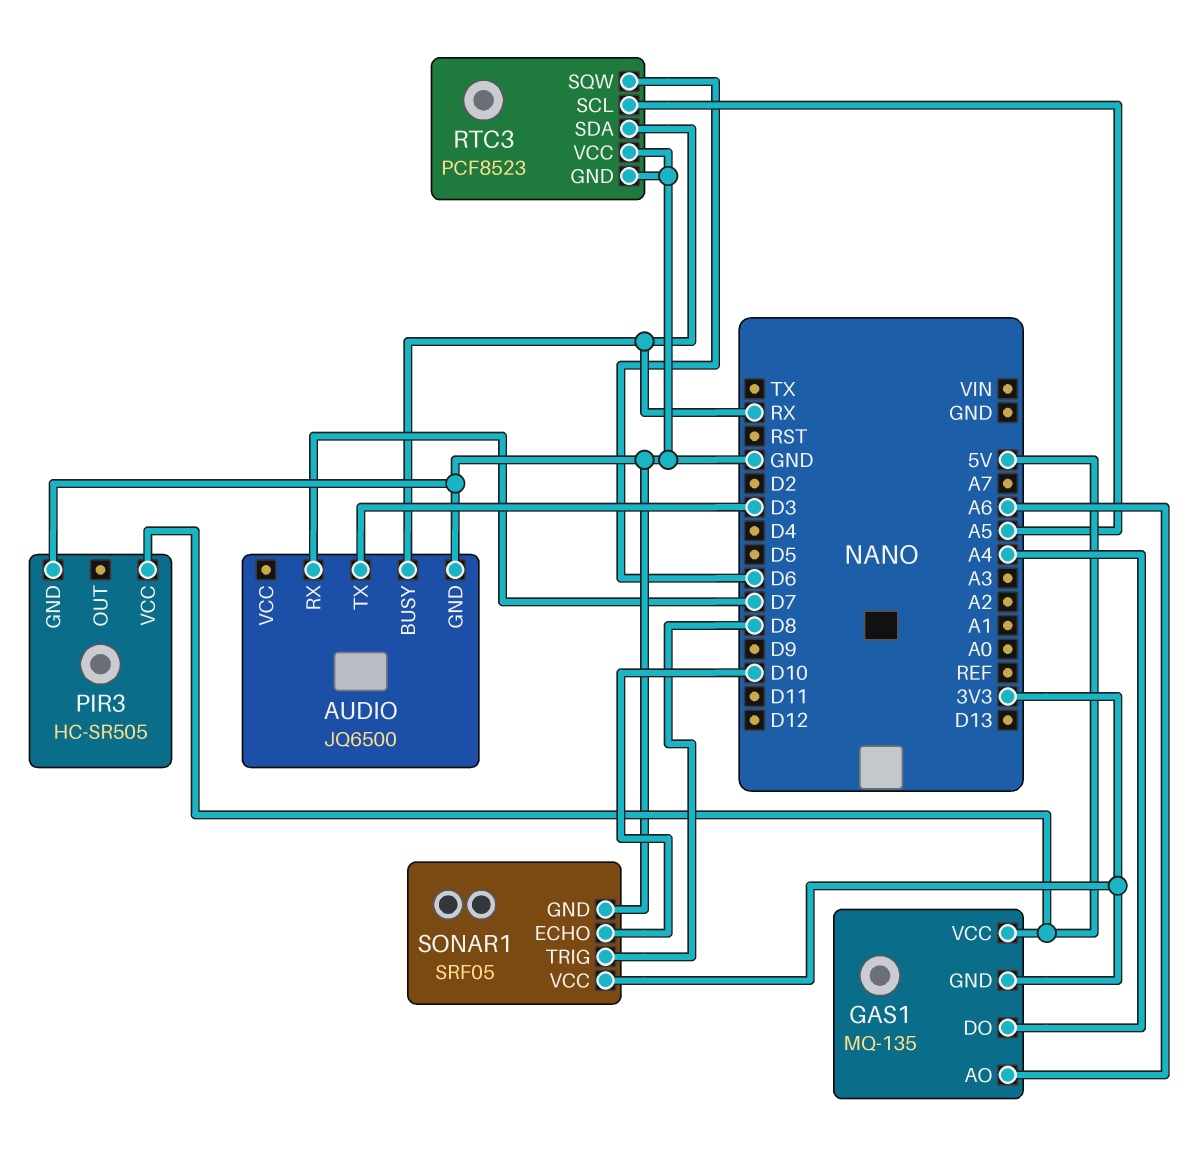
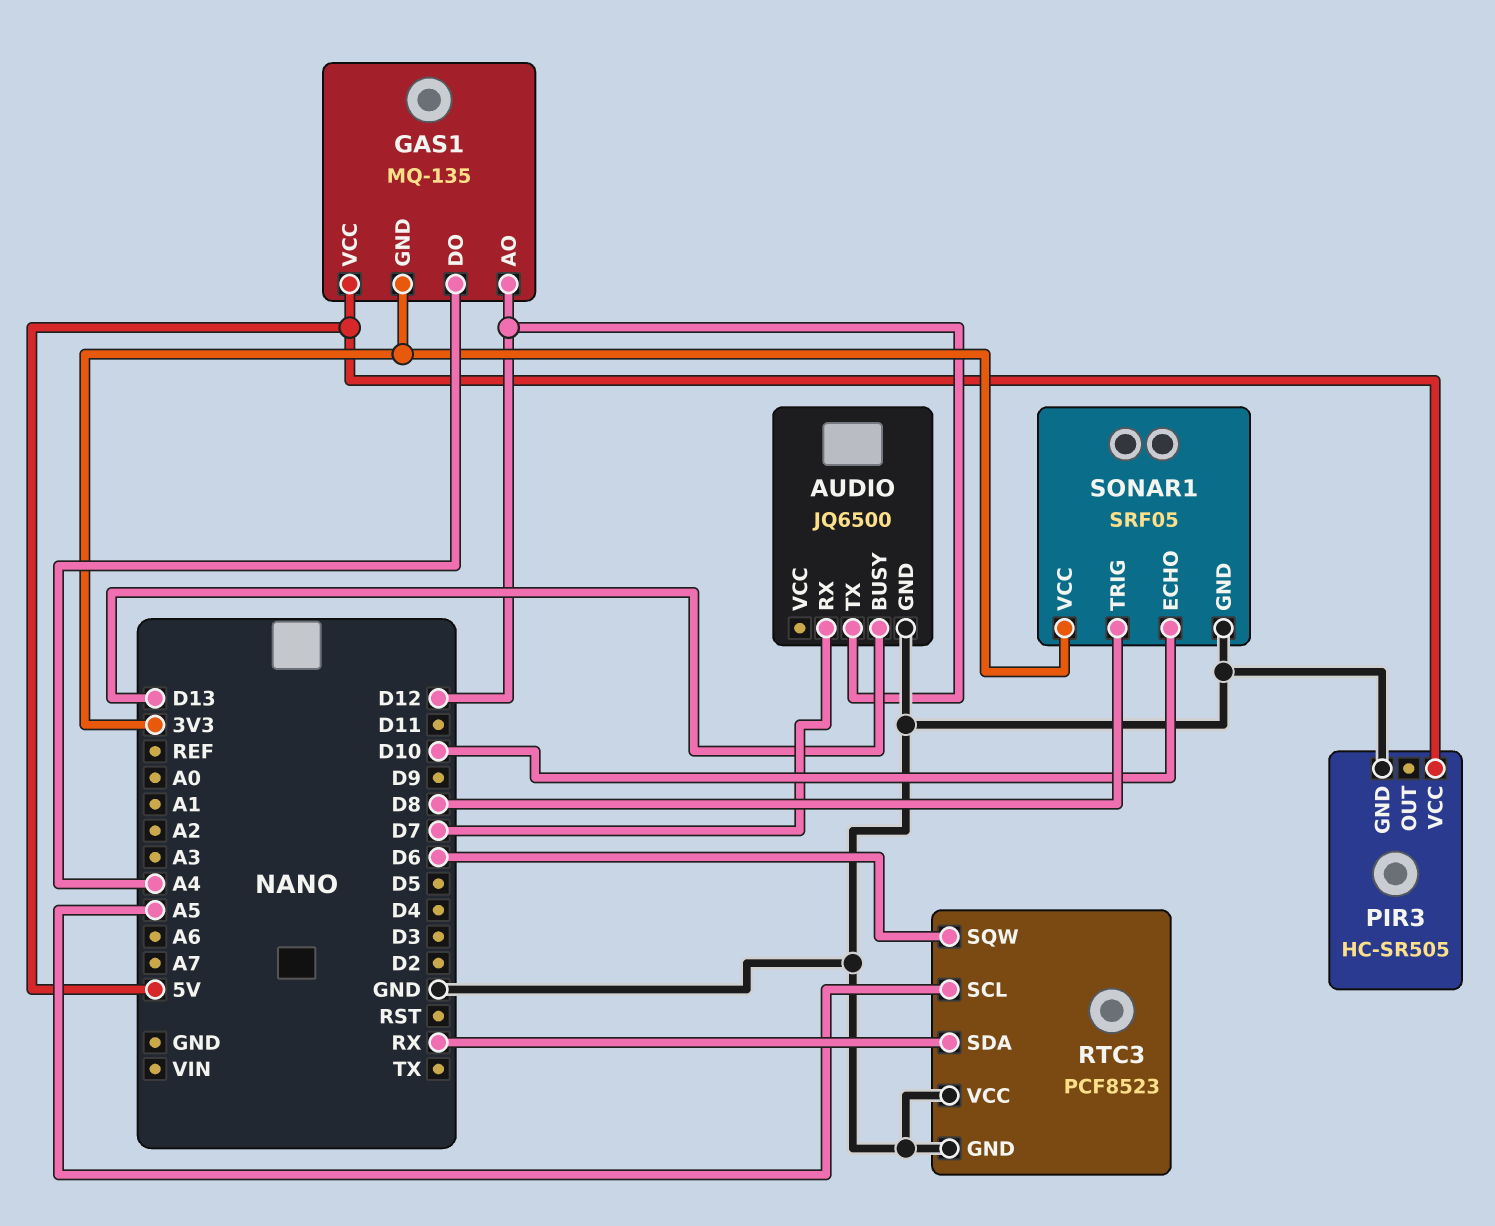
AUDIO pin BUSY: RX -> D13
AUDIO pin TX: D3 -> D12
GAS1 pin AO: A6 -> D12

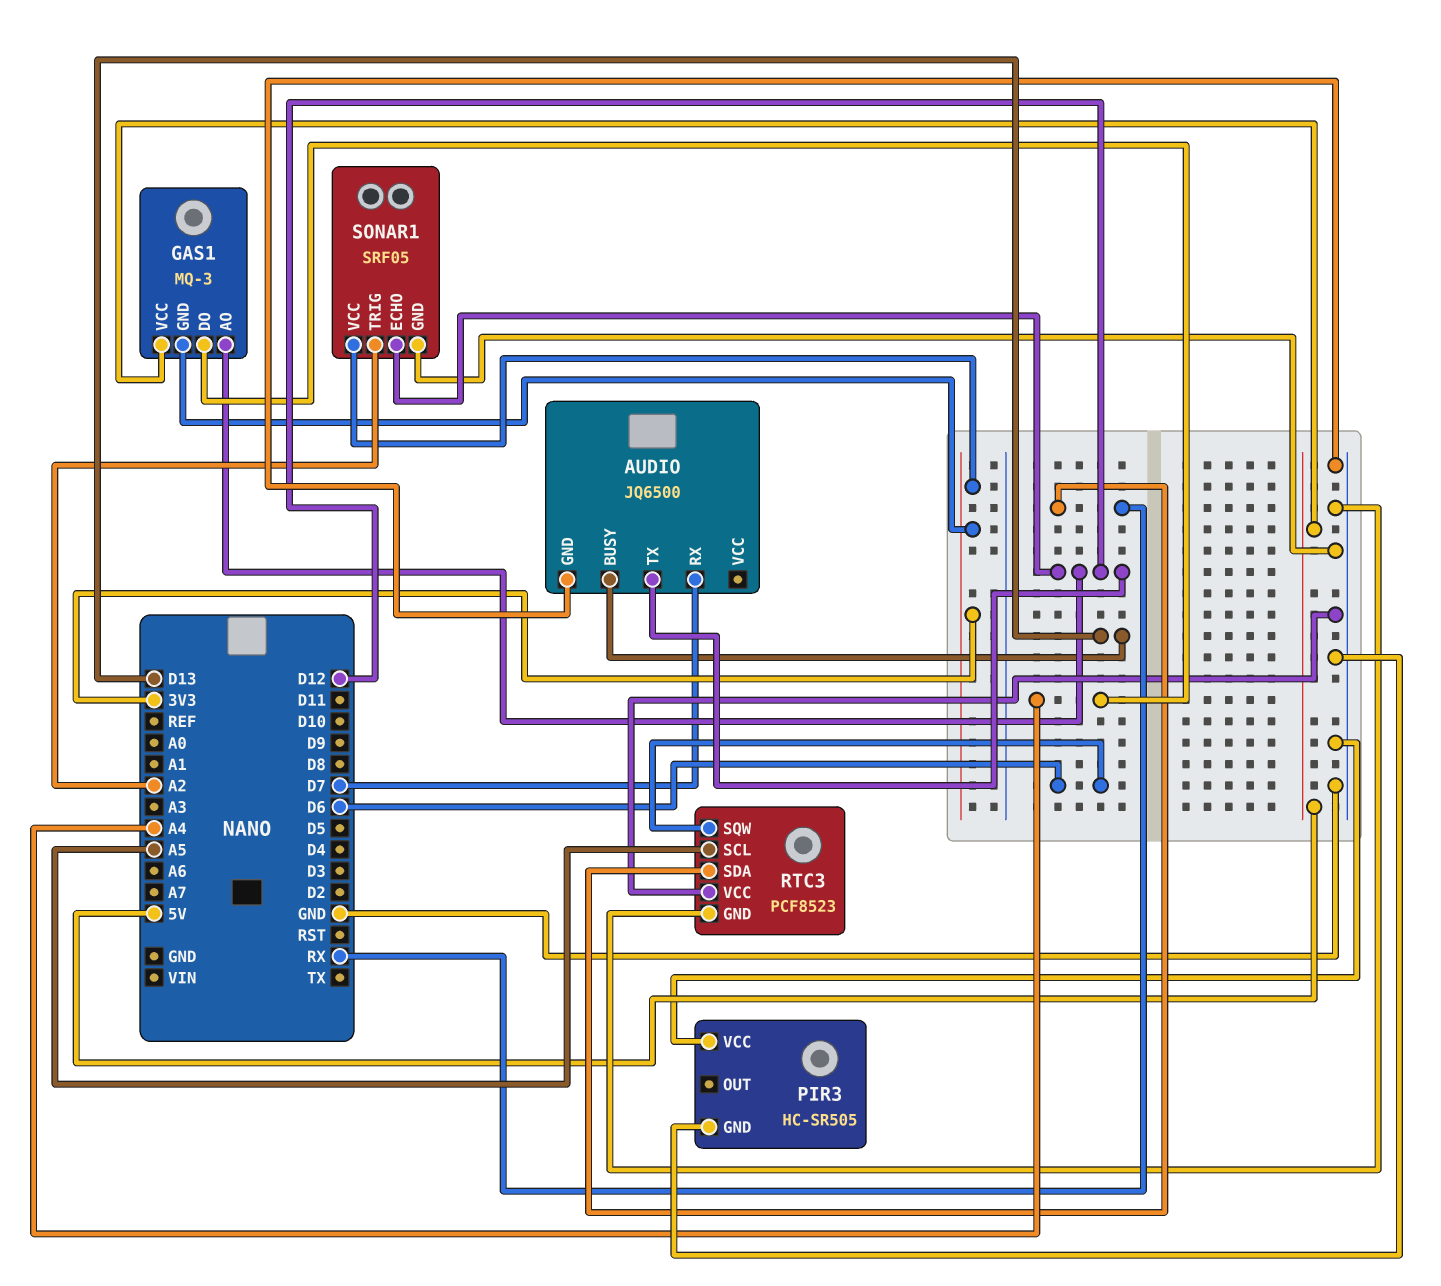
GAS1: MQ-135 -> MQ-3
PIR3 pin VCC: 5V -> GND
SONAR1 pin ECHO: D10 -> D12
SONAR1 pin TRIG: D8 -> A2

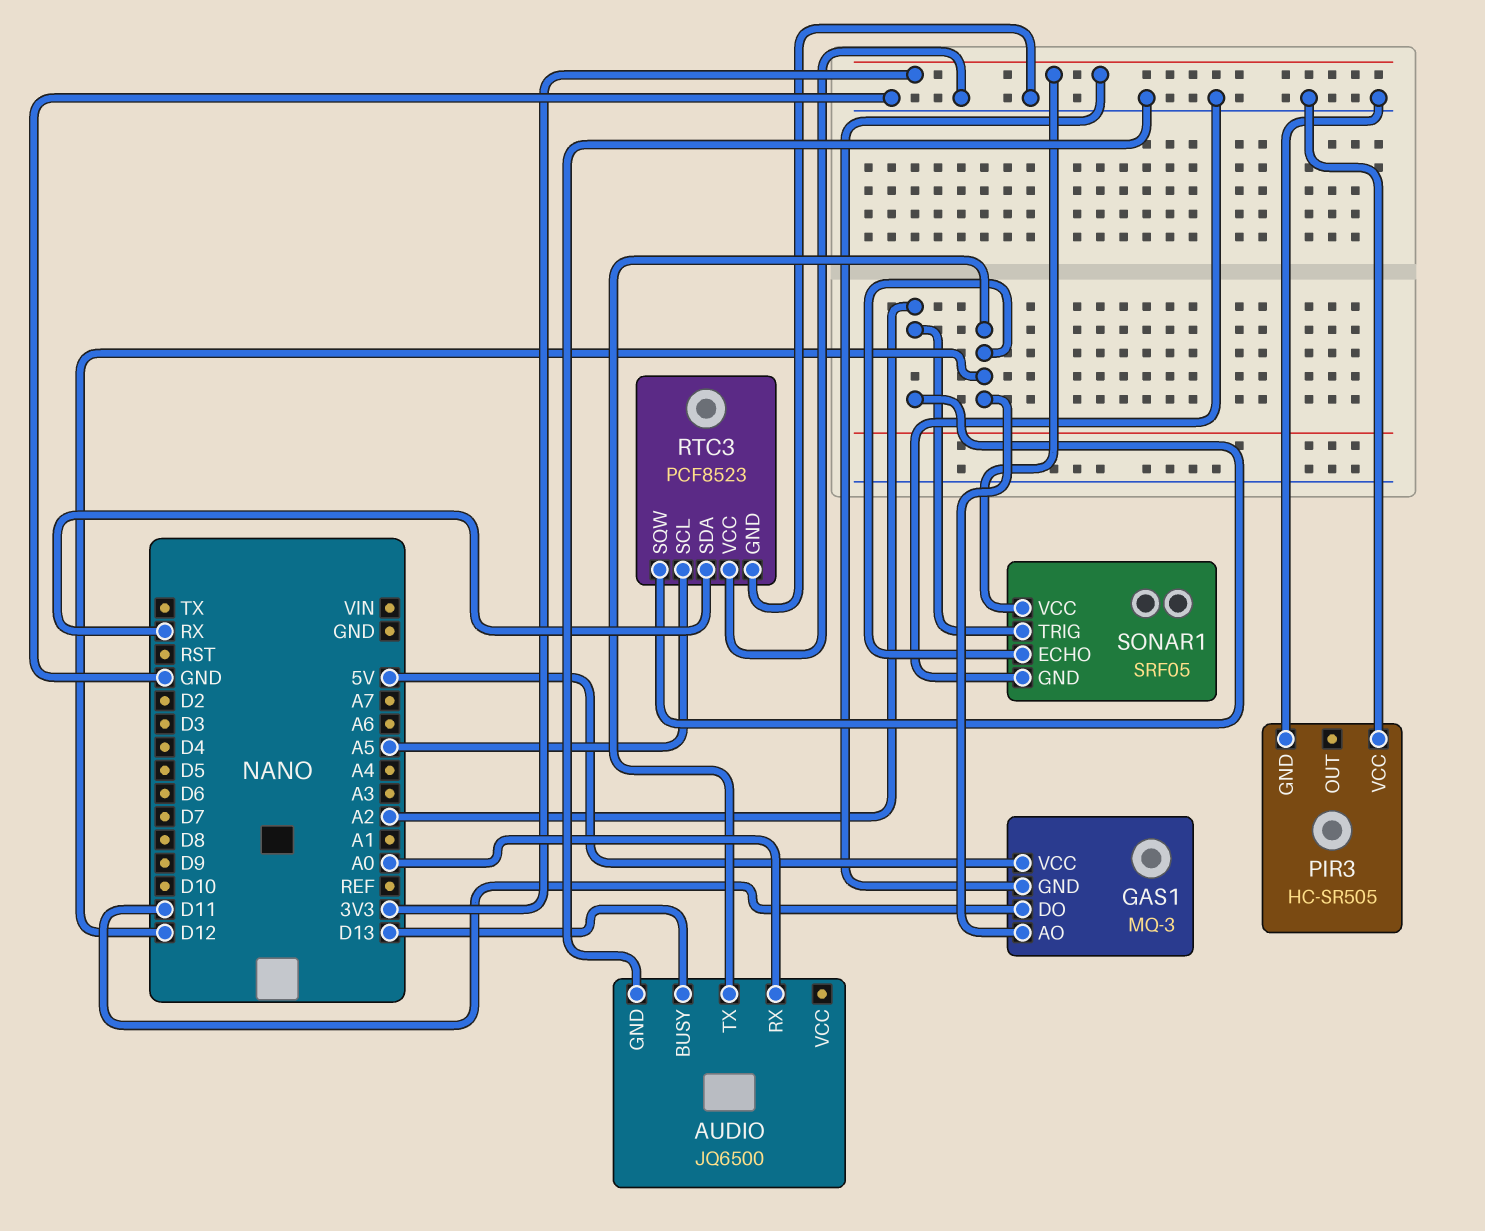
AUDIO pin RX: D7 -> A0
GAS1 pin DO: A4 -> D11
RTC3 pin SQW: D6 -> A2

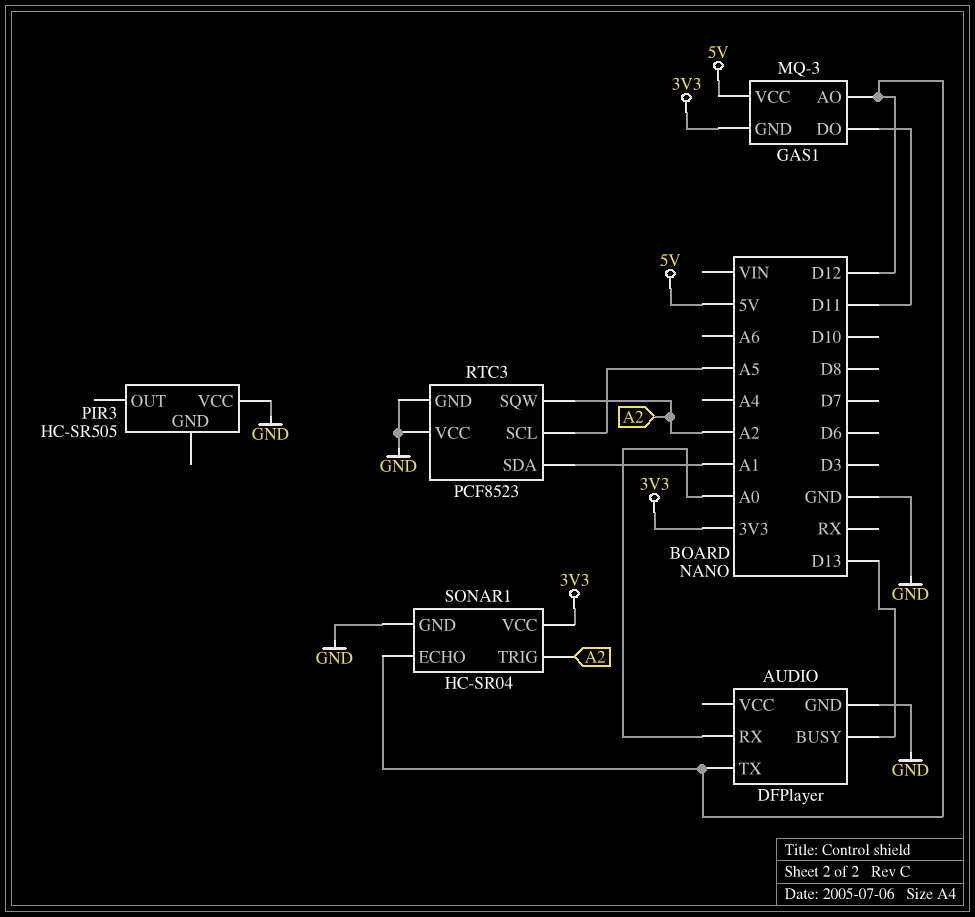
AUDIO: JQ6500 -> DFPlayer
PIR3 pin GND: GND -> none
RTC3 pin SDA: RX -> A1
SONAR1: SRF05 -> HC-SR04

